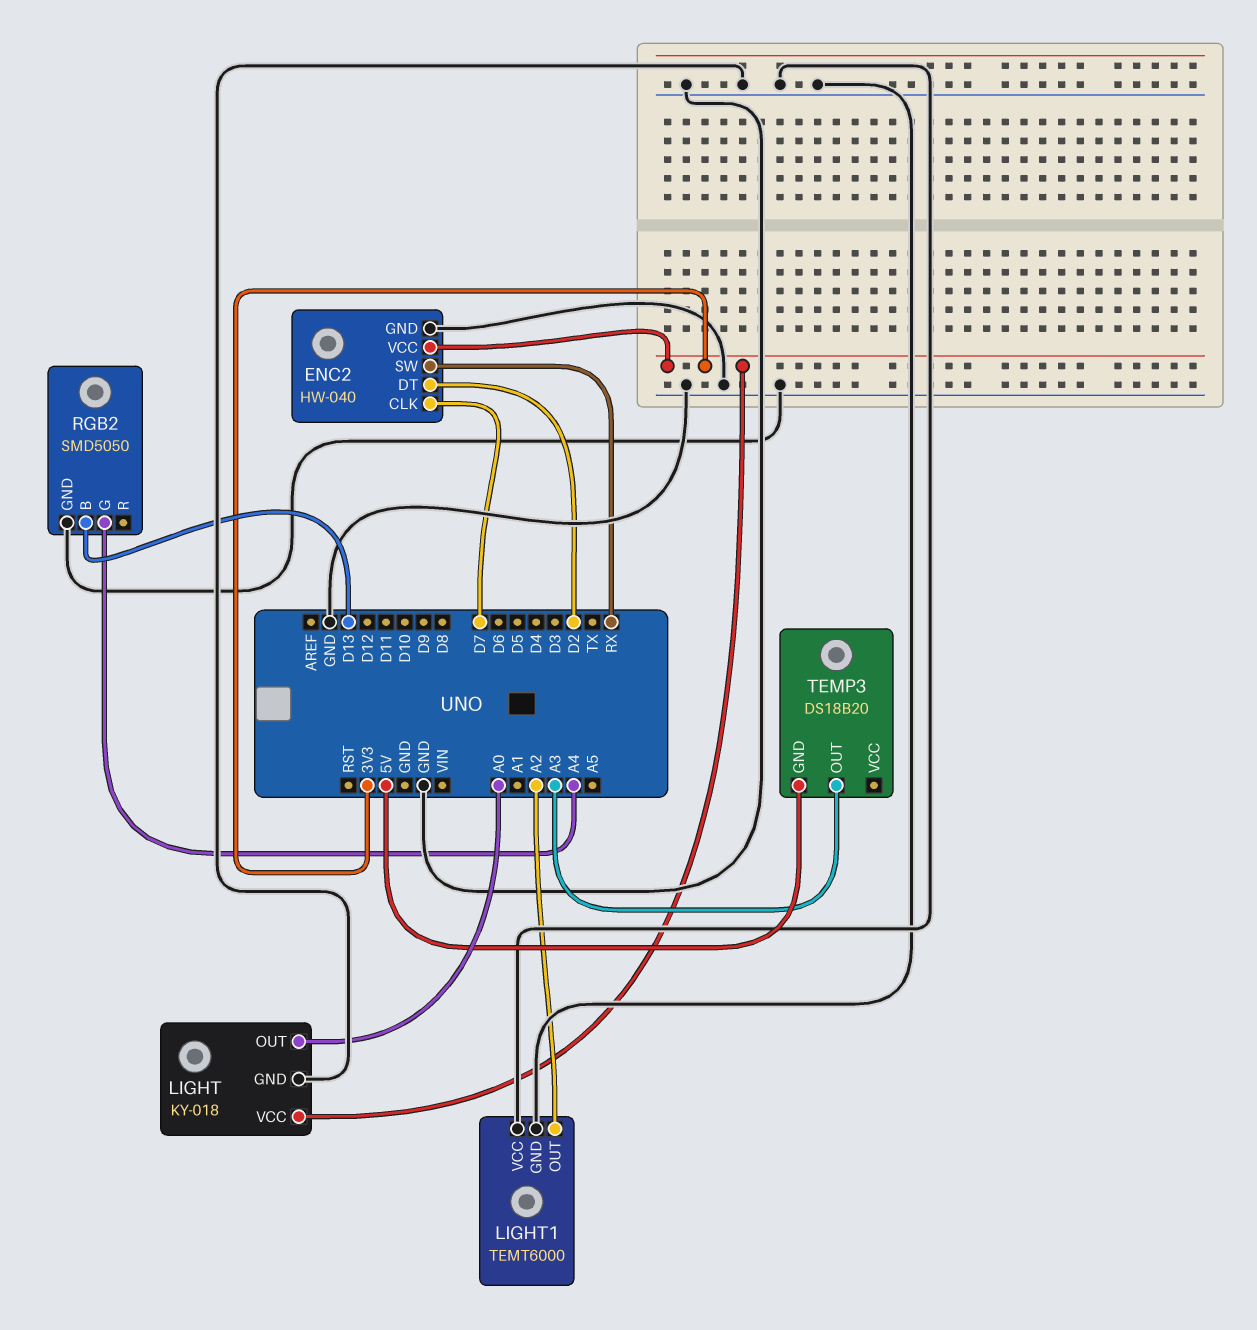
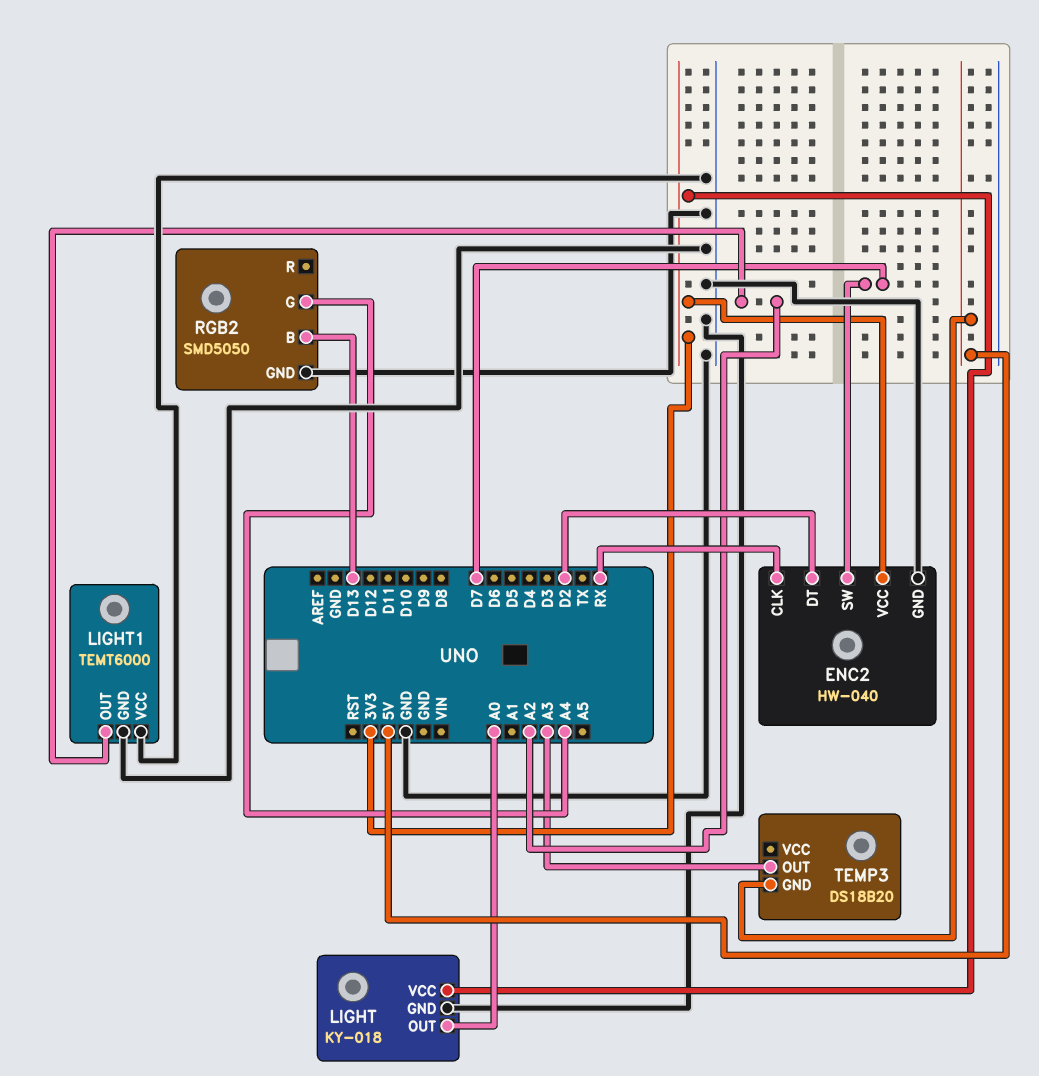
ENC2 pin CLK: D7 -> RX
ENC2 pin SW: RX -> D7

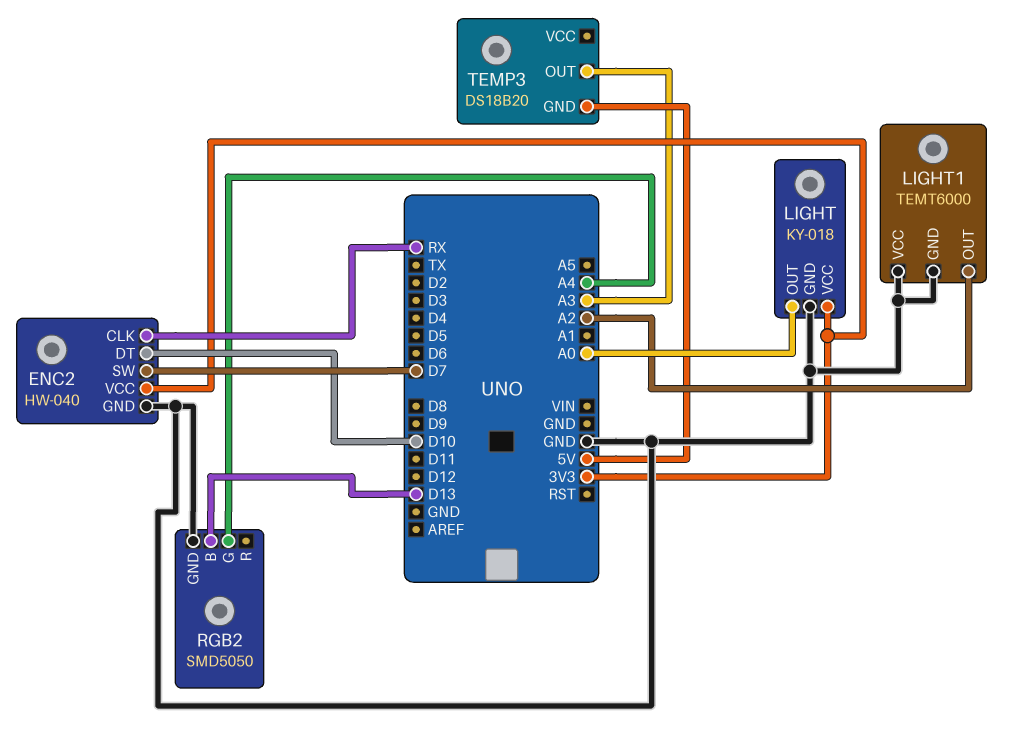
ENC2 pin DT: D2 -> D10

